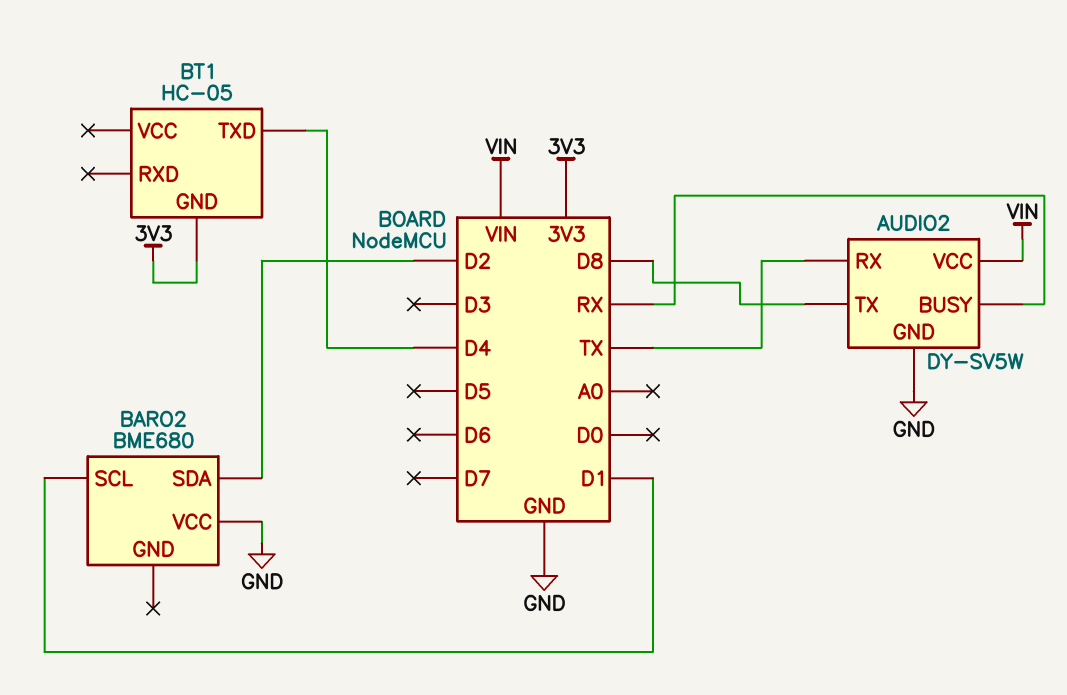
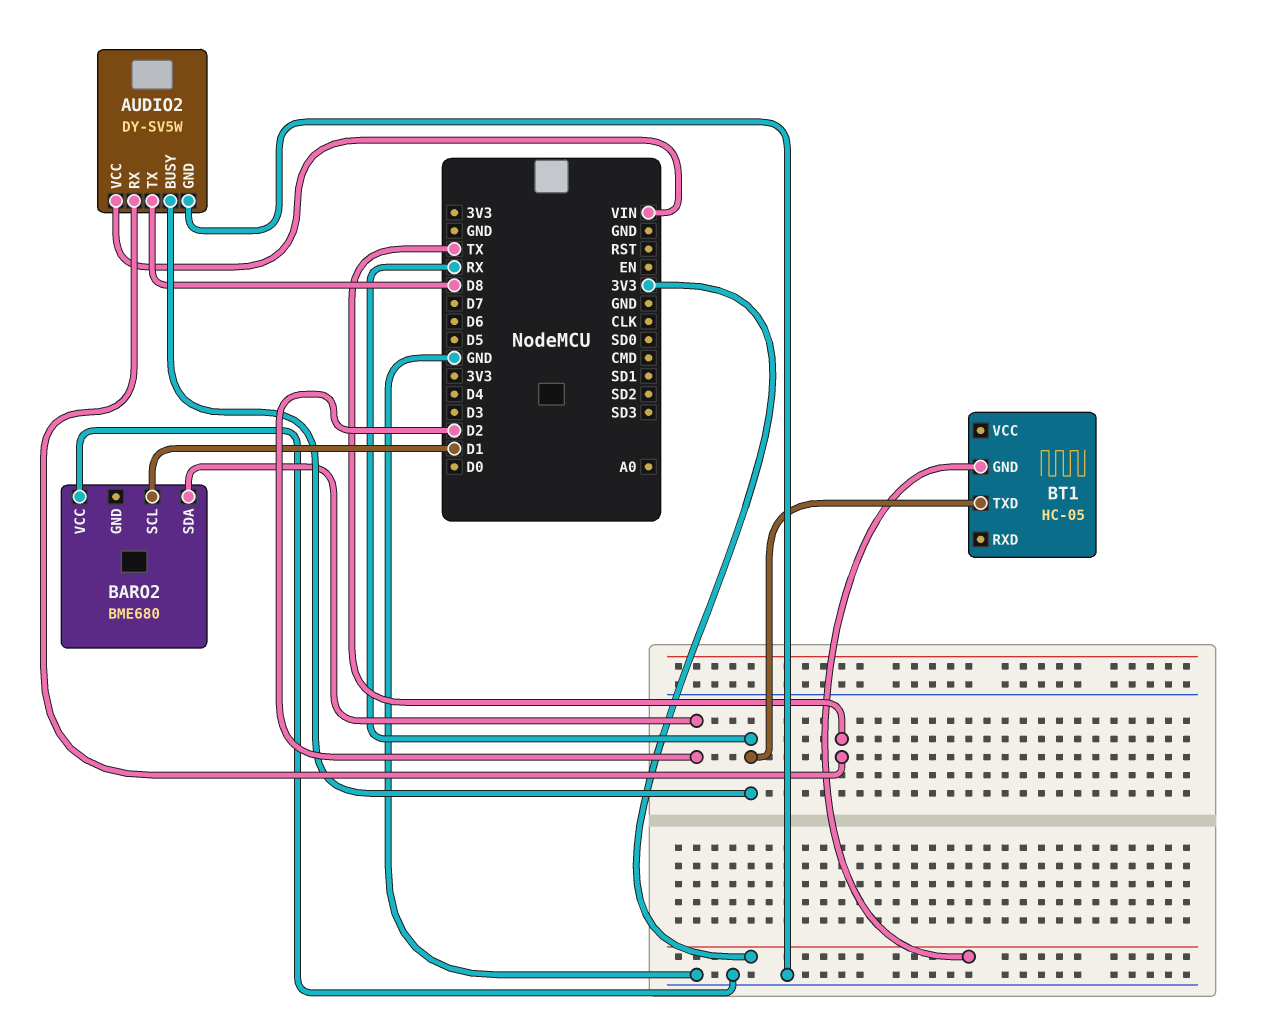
BT1 pin TXD: D4 -> RX

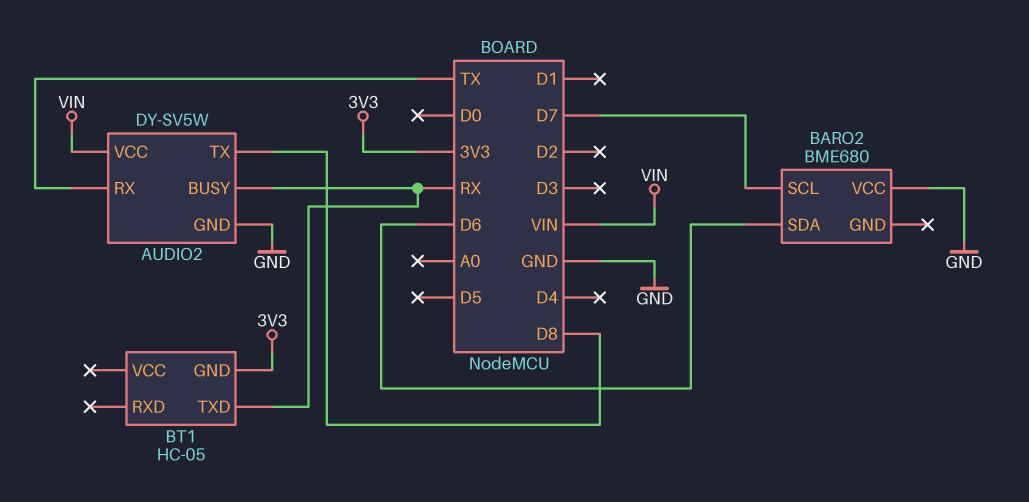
BARO2 pin SCL: D1 -> D7
BARO2 pin SDA: D2 -> D6

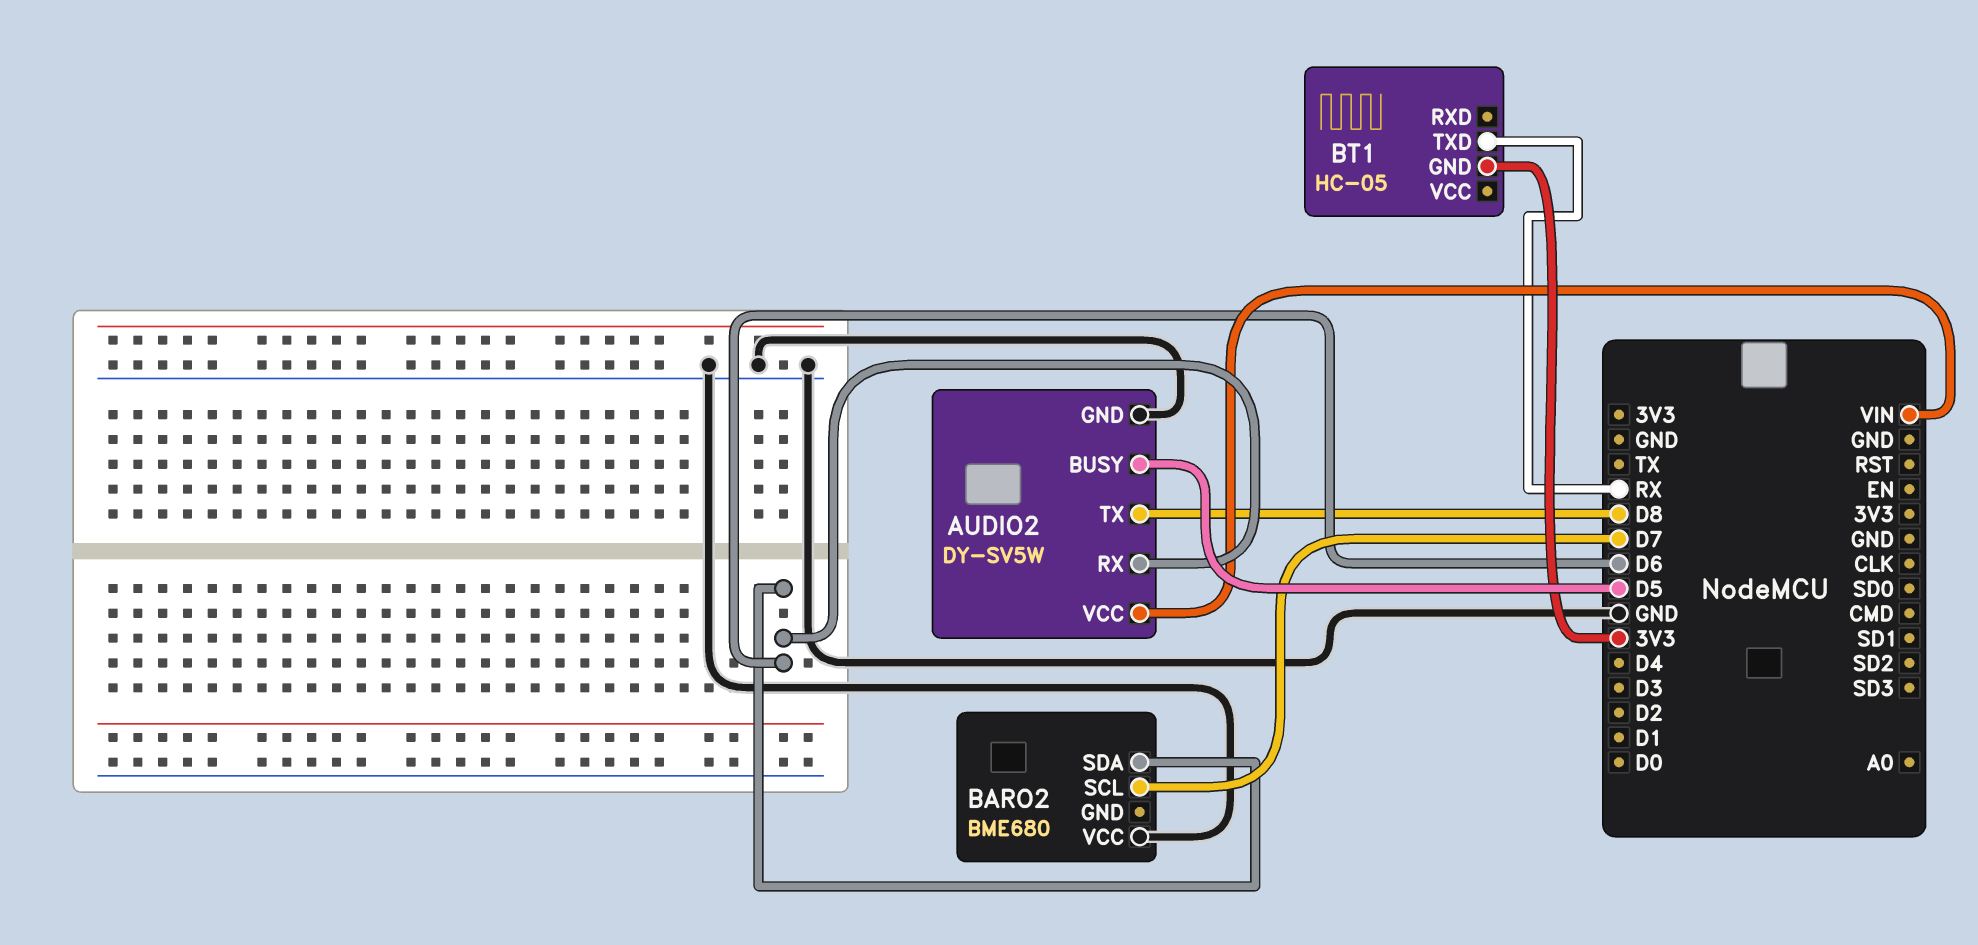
AUDIO2 pin BUSY: RX -> D5
AUDIO2 pin RX: TX -> D6

